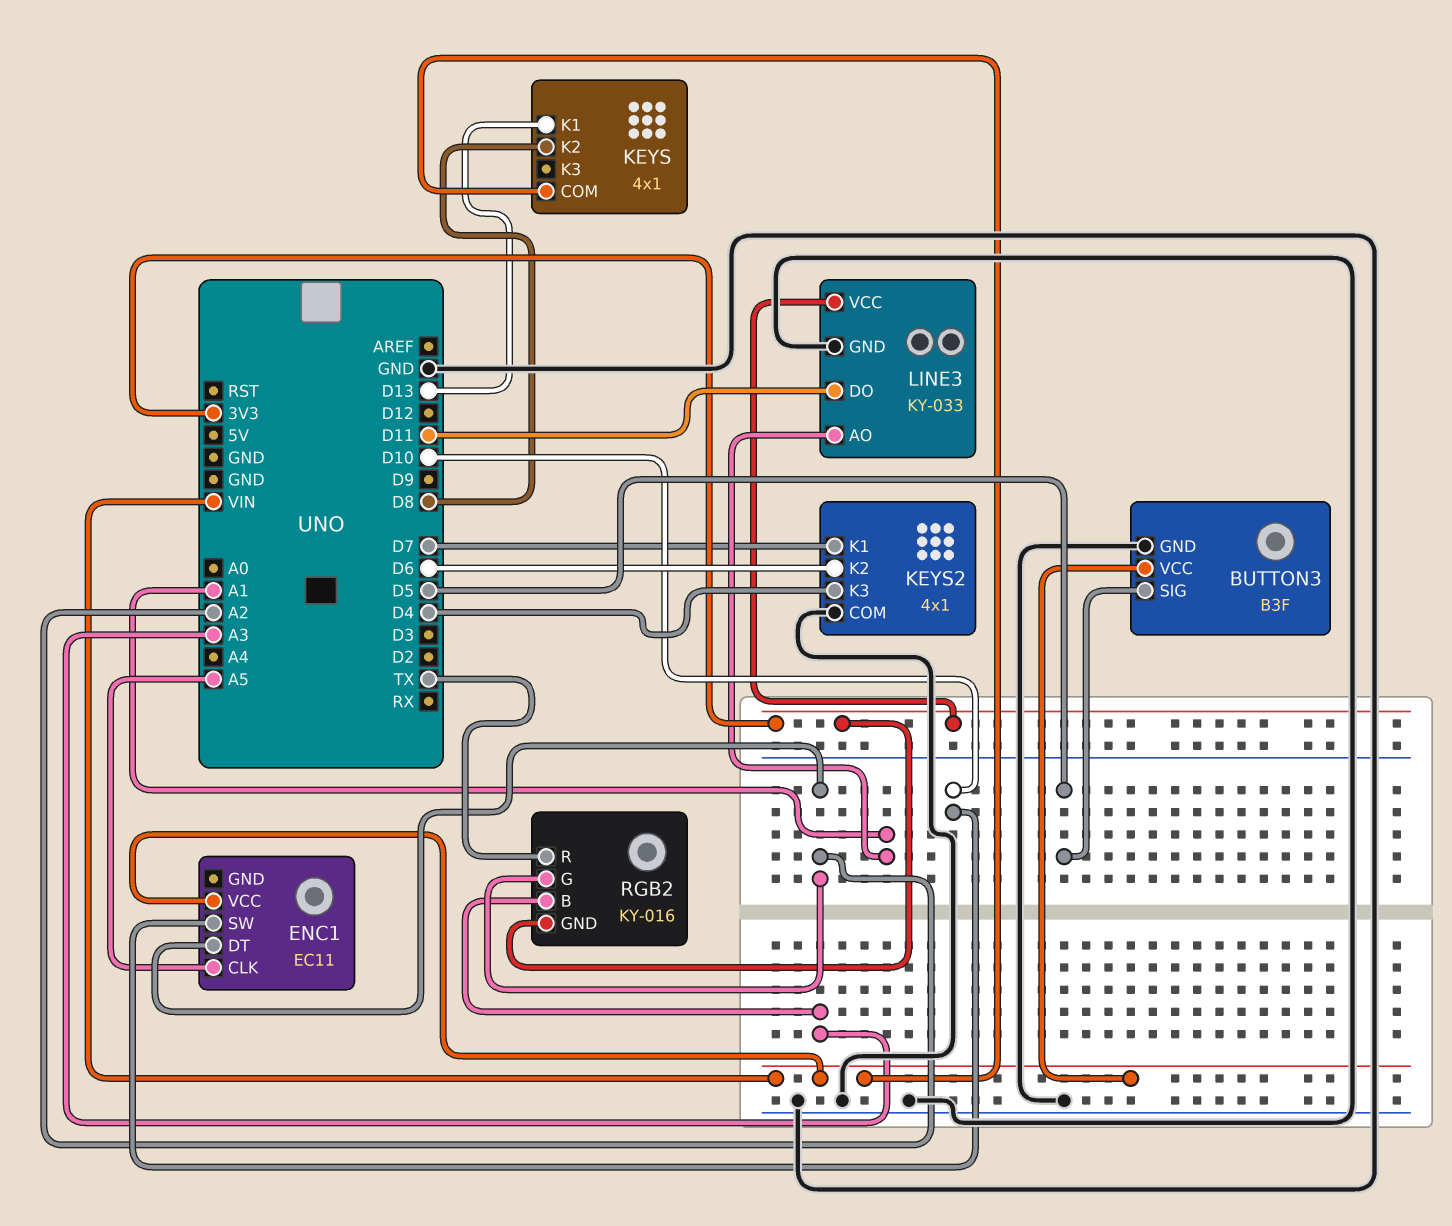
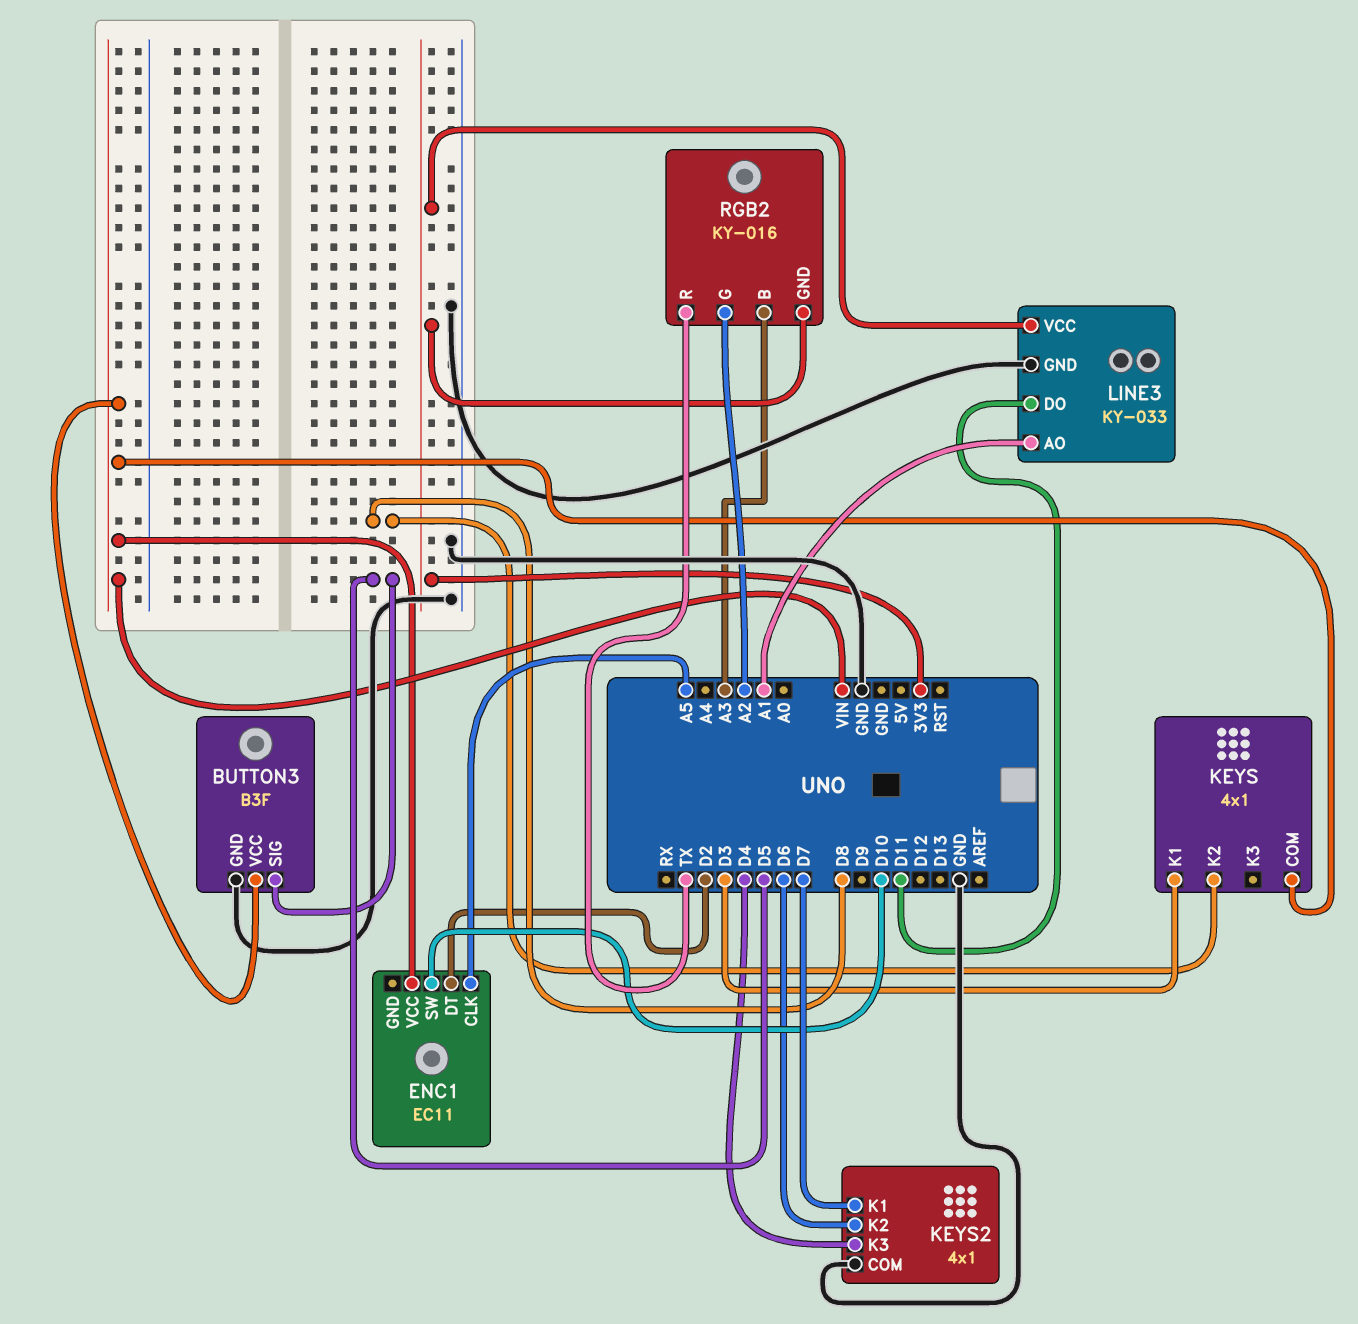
ENC1 pin DT: A2 -> D2
KEYS pin K1: D13 -> D3

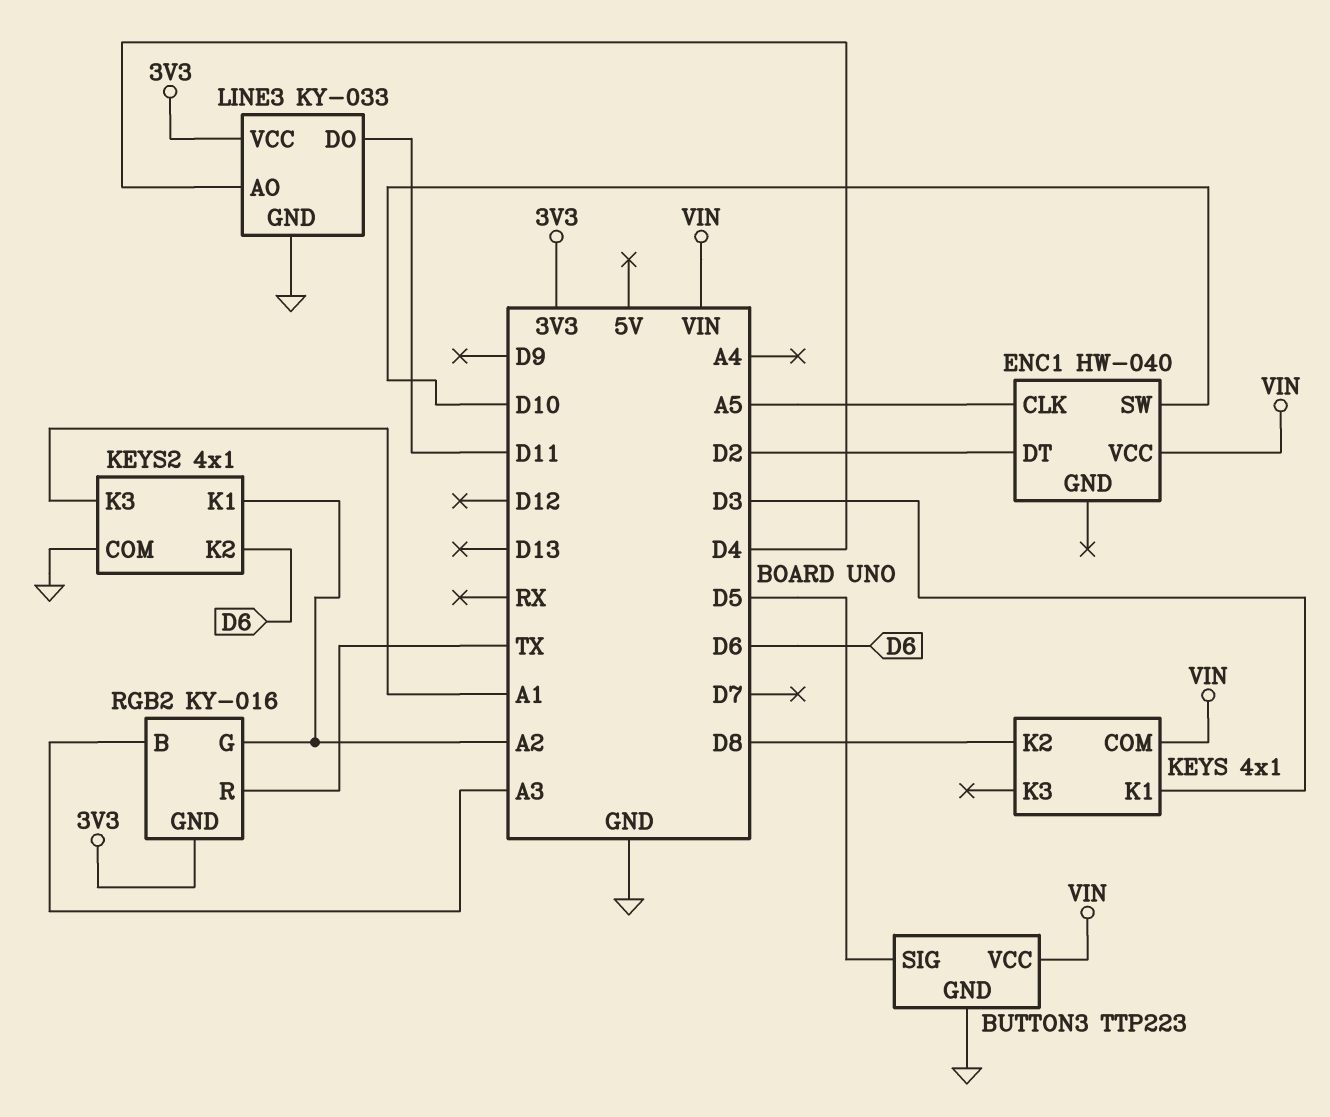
BUTTON3: B3F -> TTP223
ENC1: EC11 -> HW-040
KEYS2 pin K1: D7 -> A2
KEYS2 pin K3: D4 -> A1
LINE3 pin AO: A1 -> D4

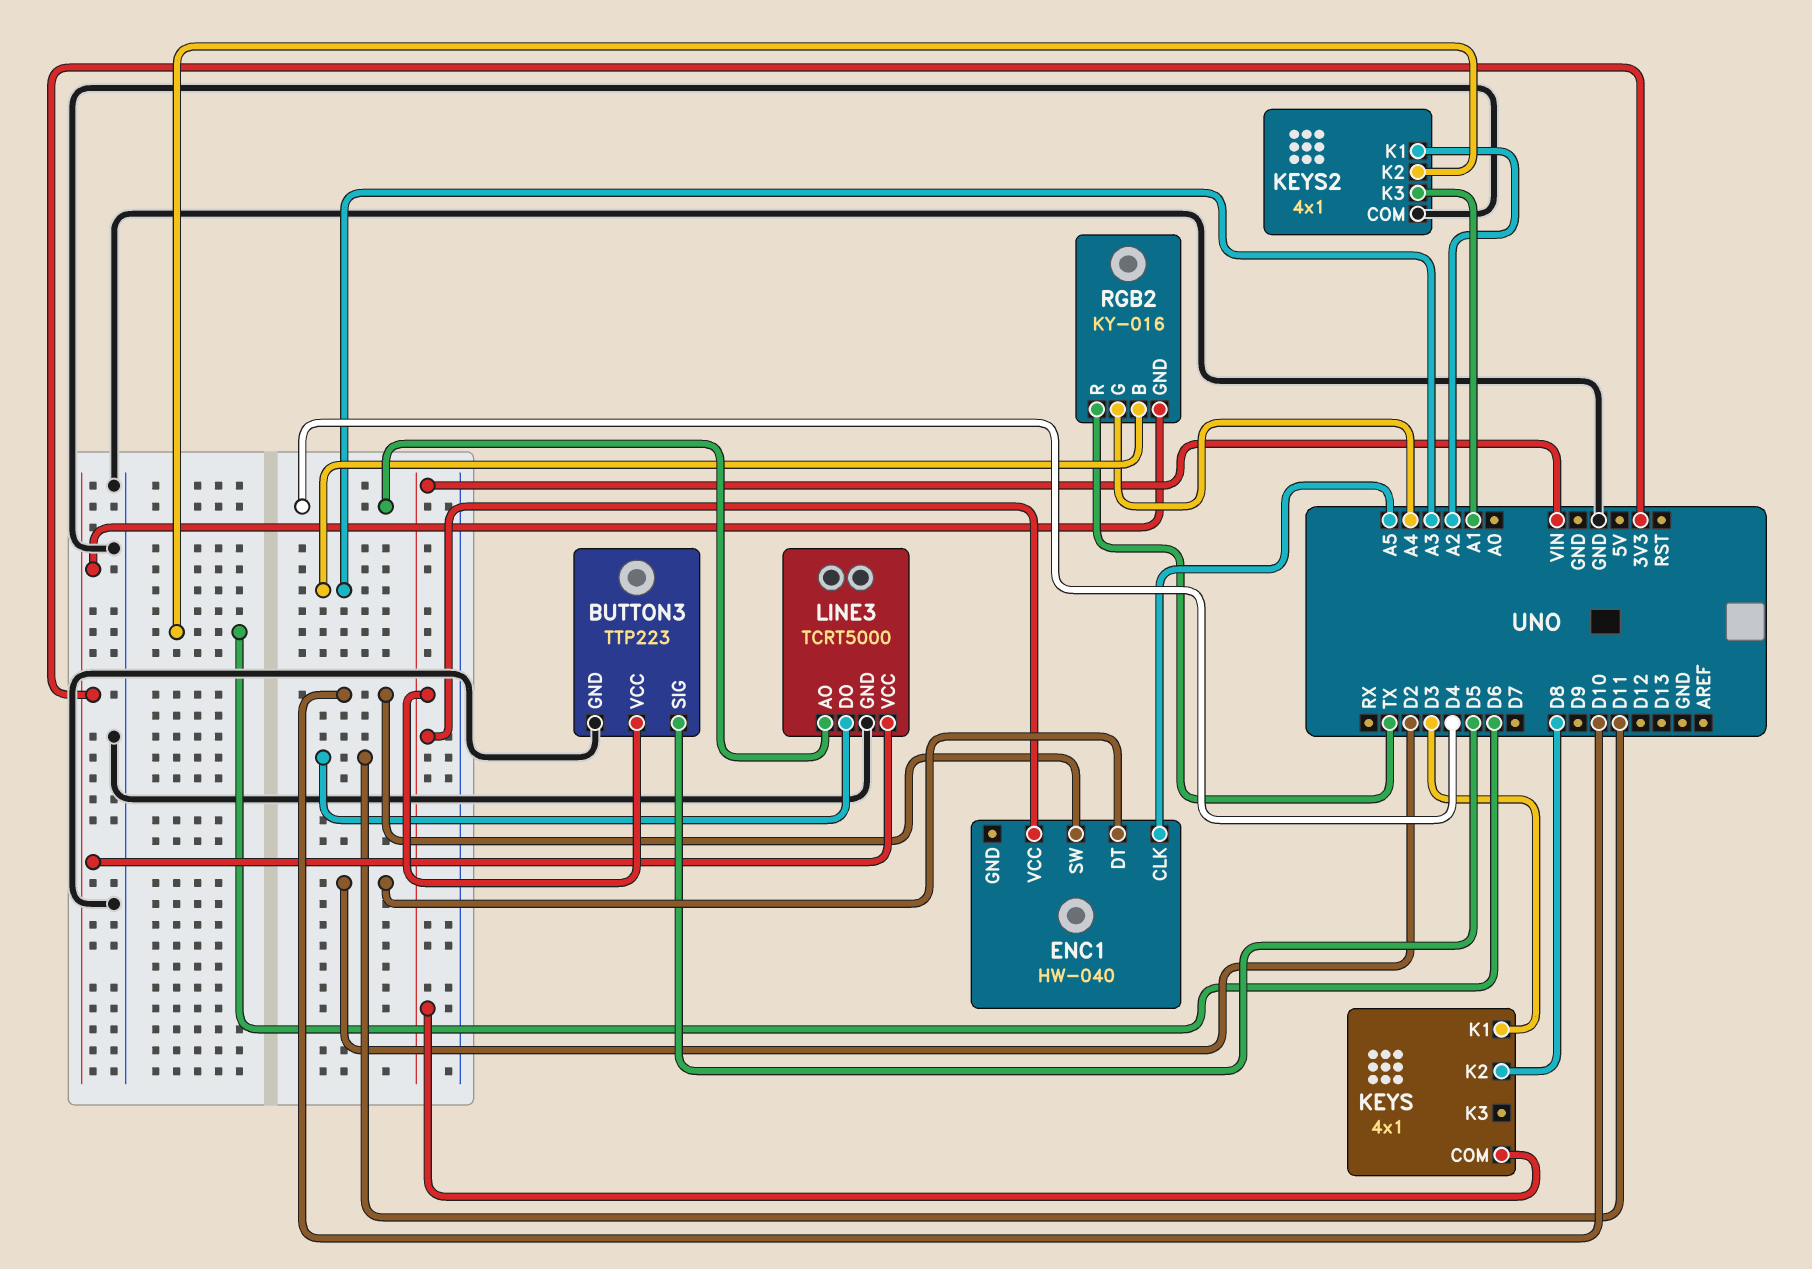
LINE3: KY-033 -> TCRT5000
RGB2 pin G: A2 -> A4

